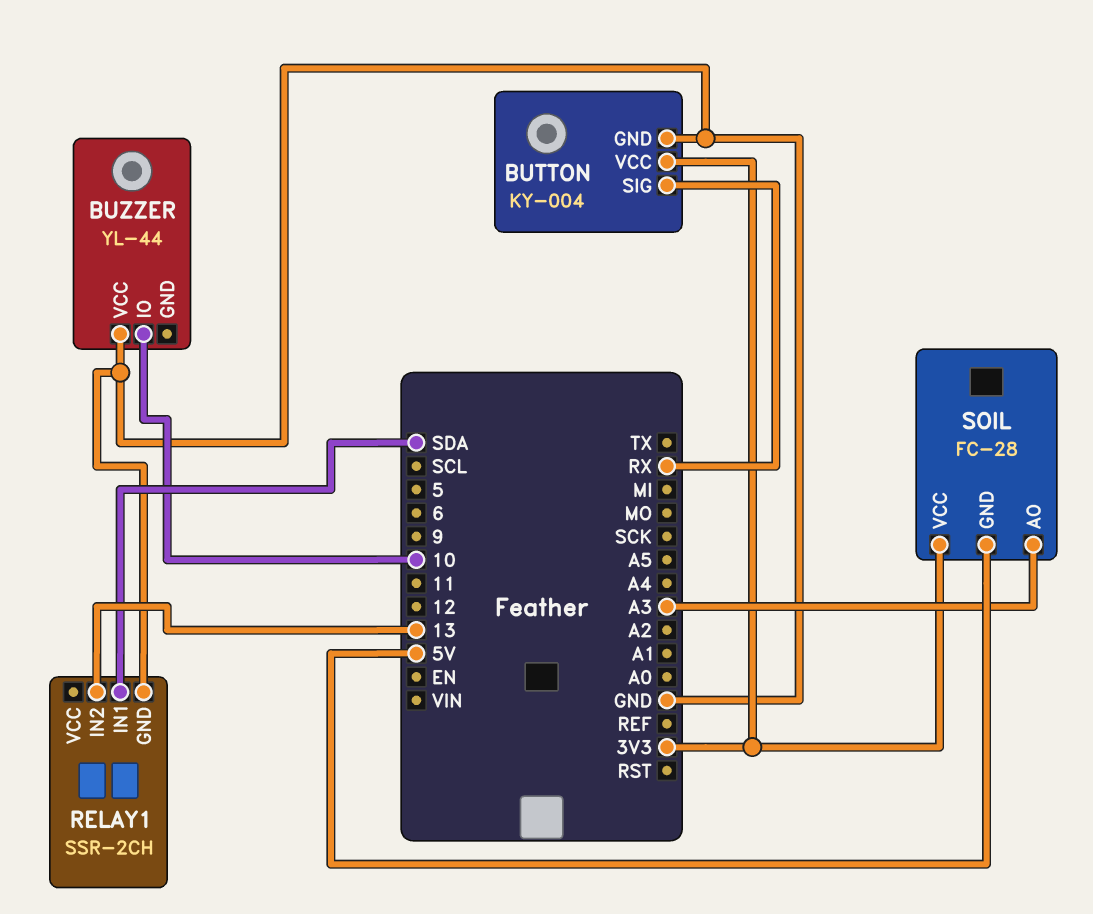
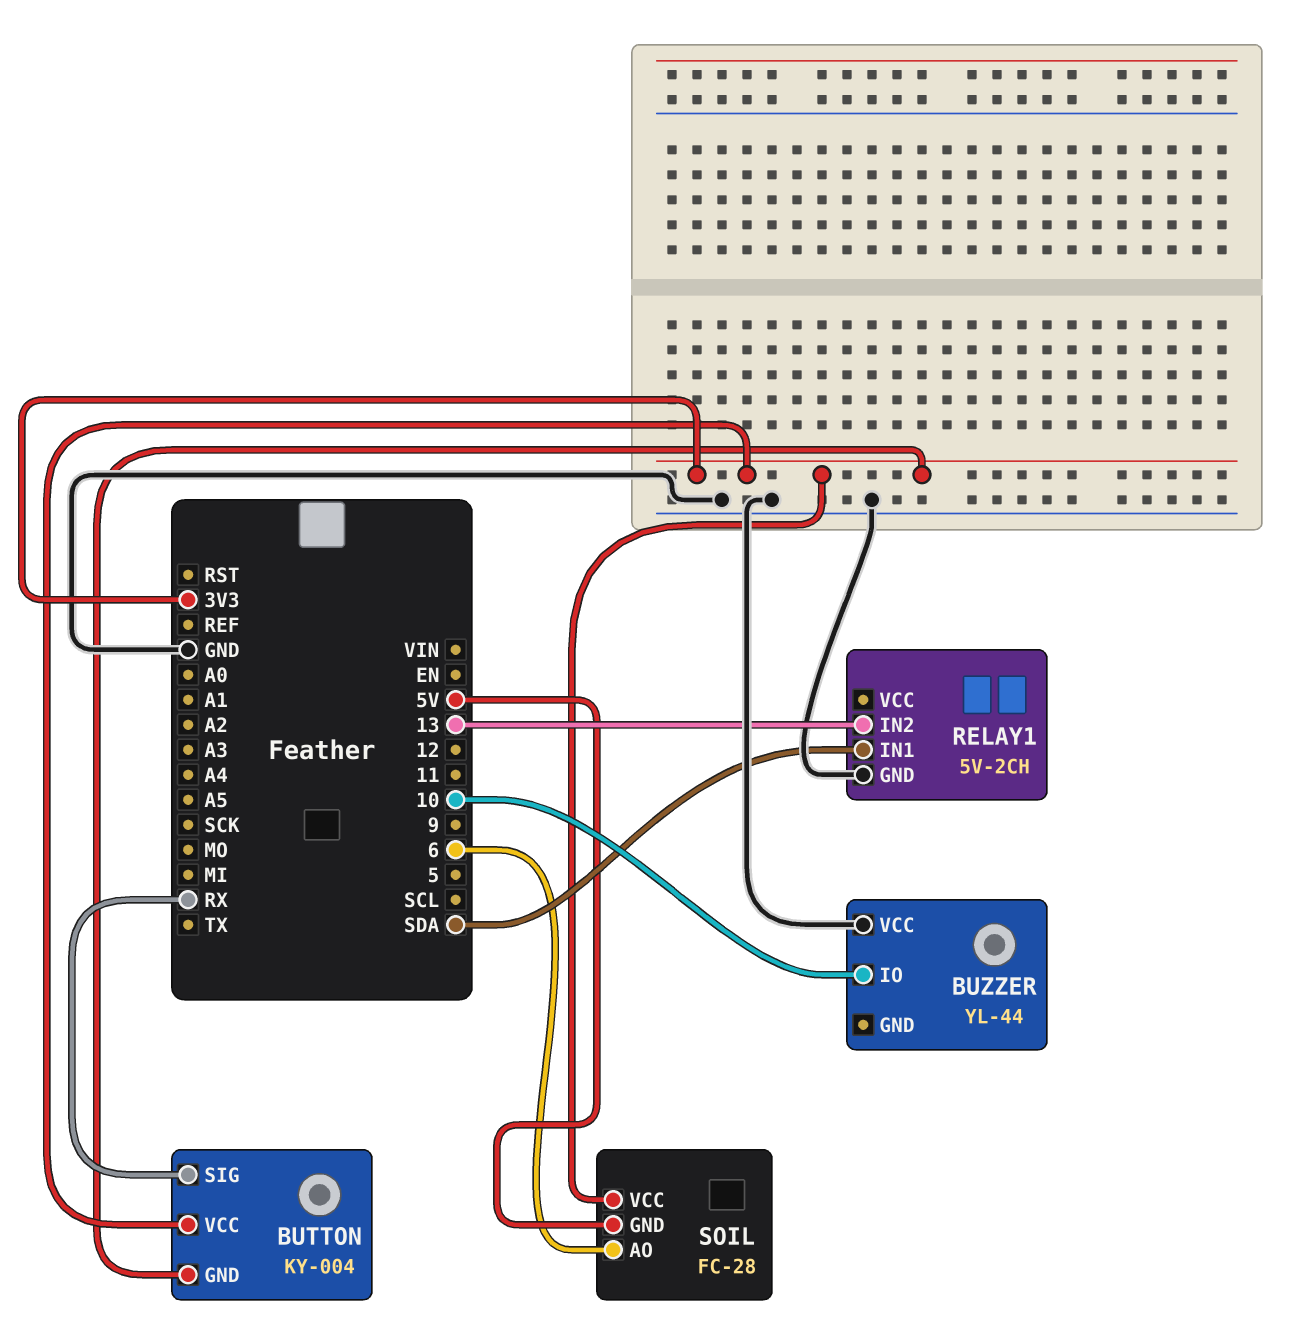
BUTTON pin GND: GND -> 3V3
RELAY1: SSR-2CH -> 5V-2CH
SOIL pin AO: A3 -> 6

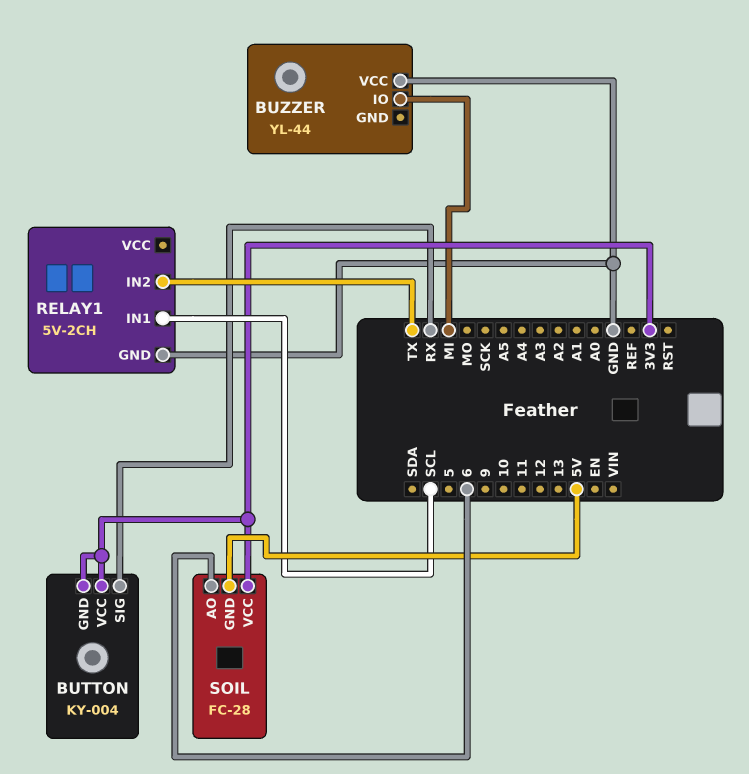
BUZZER pin IO: 10 -> MI
RELAY1 pin IN1: SDA -> SCL
RELAY1 pin IN2: 13 -> TX

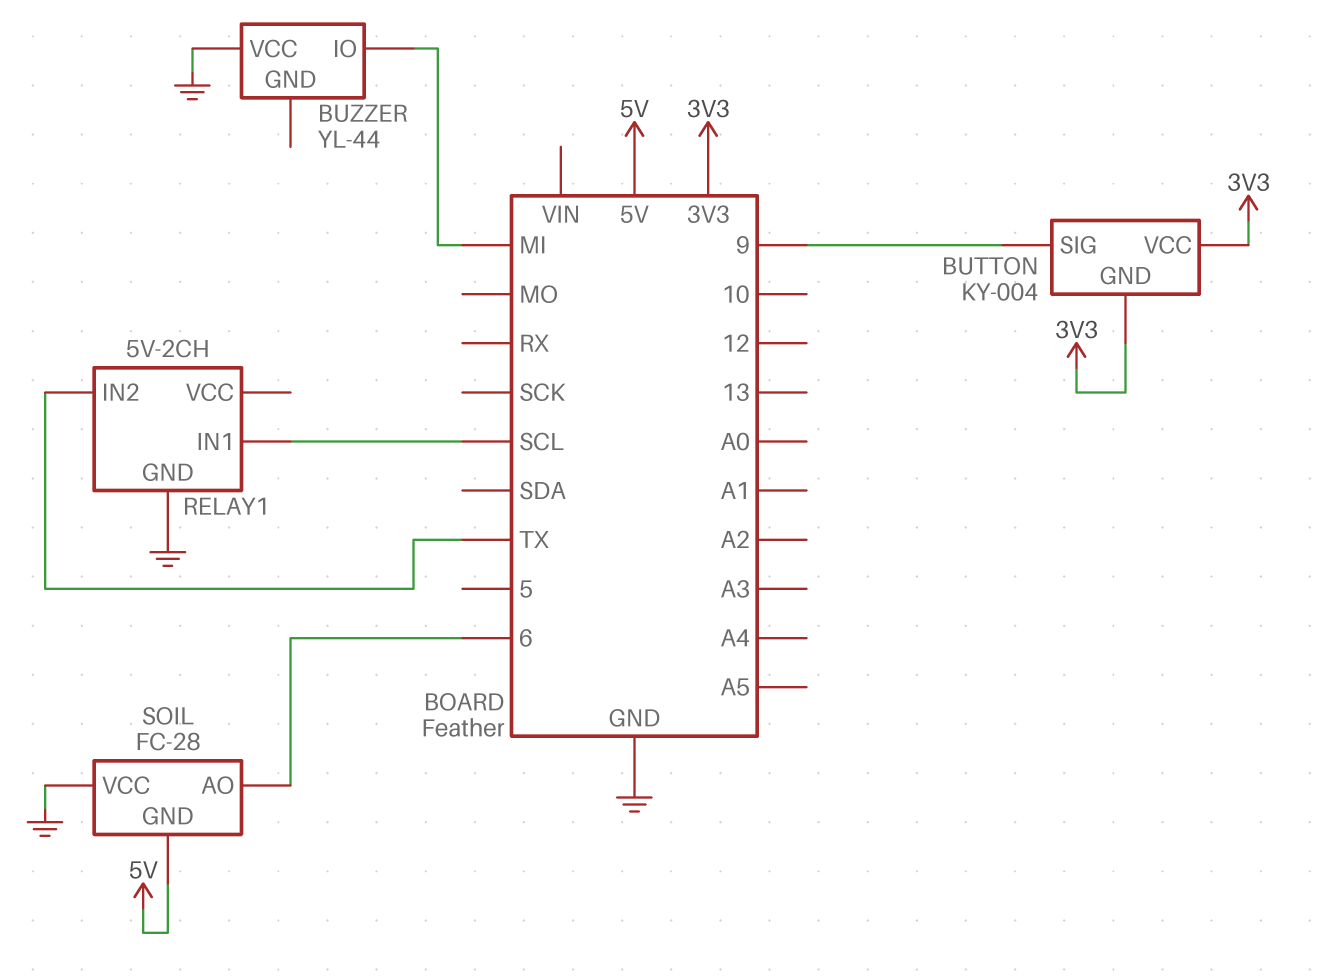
BUTTON pin SIG: RX -> 9
SOIL pin VCC: 3V3 -> GND

